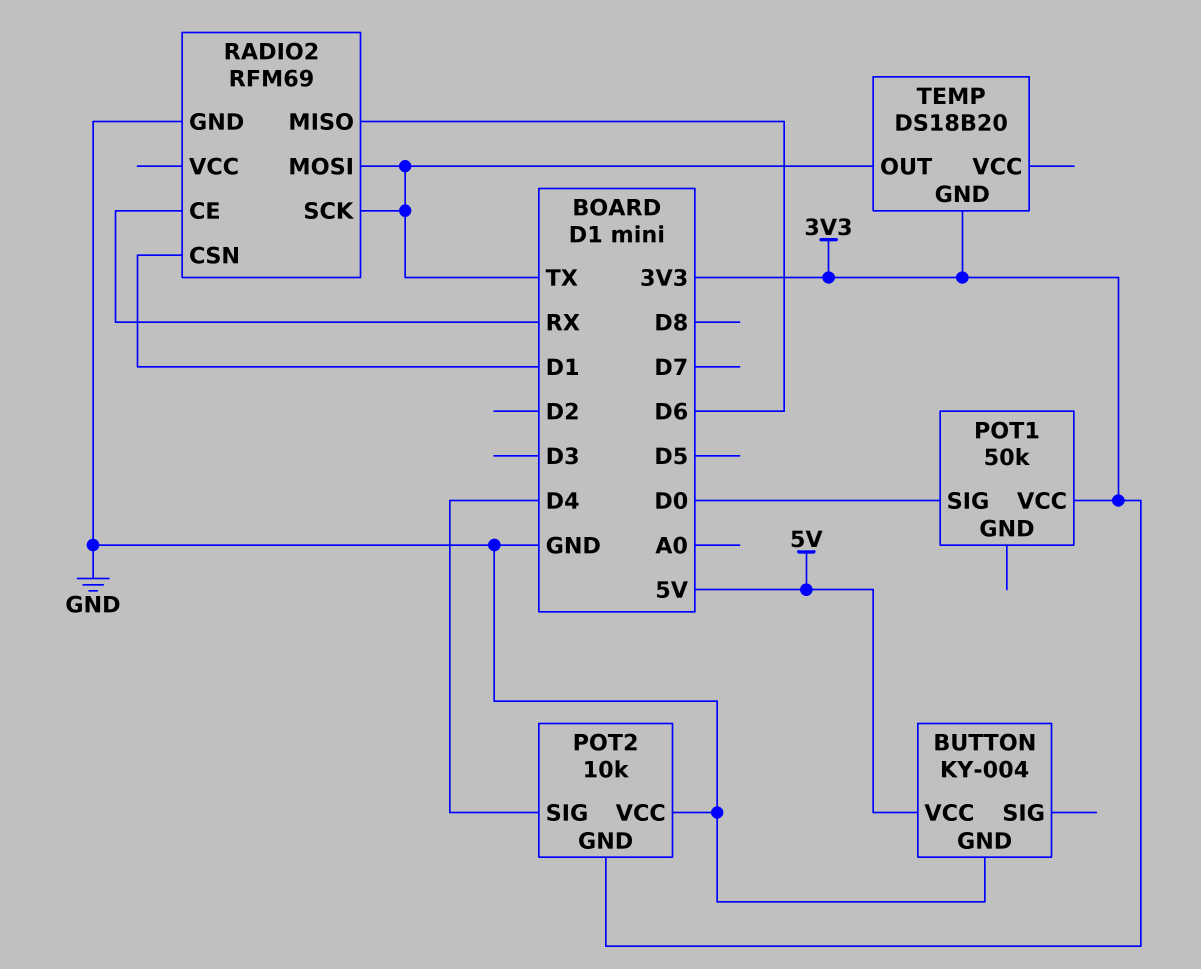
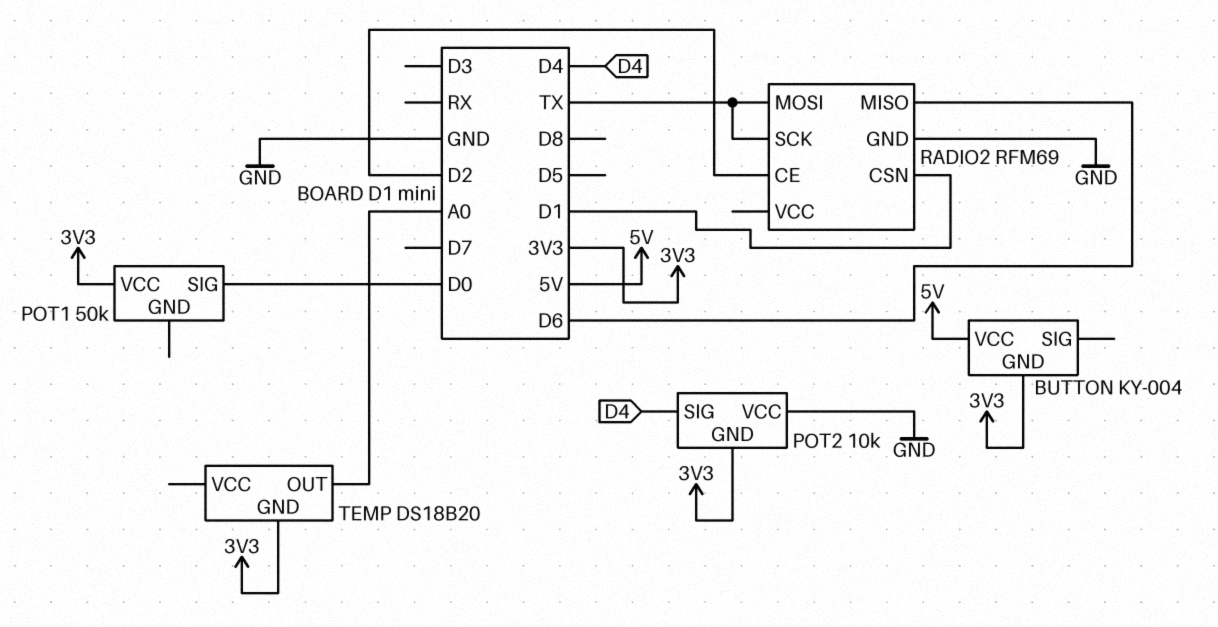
BUTTON pin GND: GND -> 3V3
RADIO2 pin CE: RX -> D2
TEMP pin OUT: TX -> A0

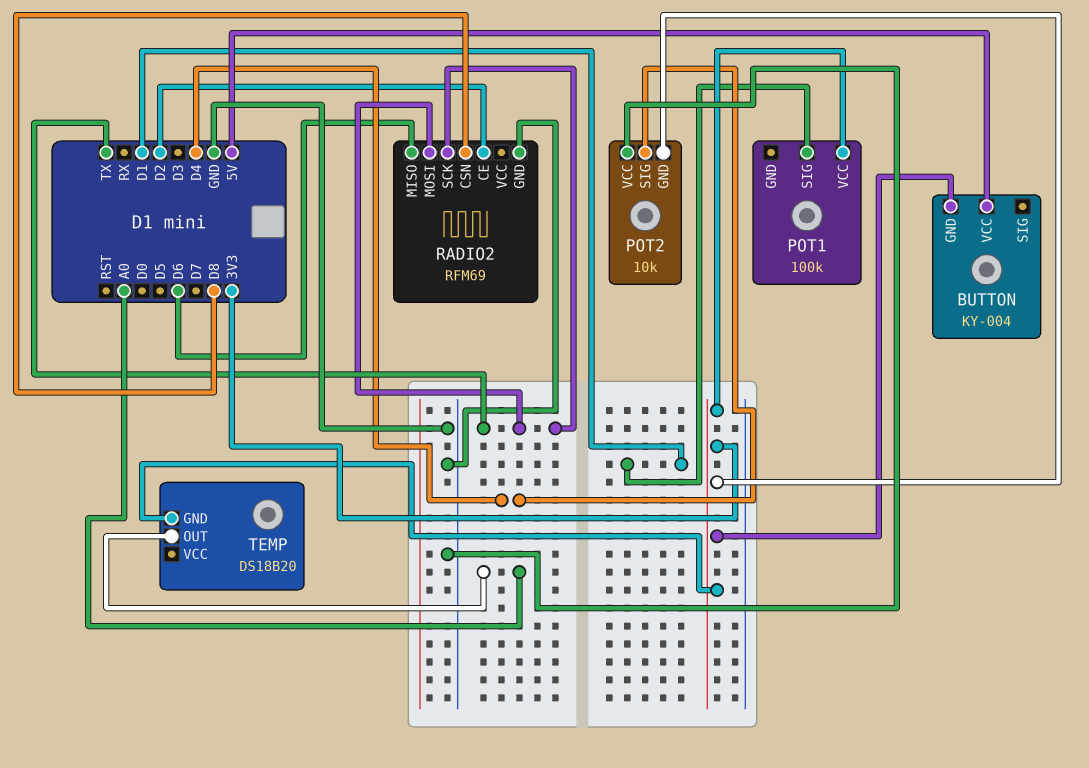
POT1: 50k -> 100k
POT1 pin SIG: D0 -> D1
RADIO2 pin CSN: D1 -> D8

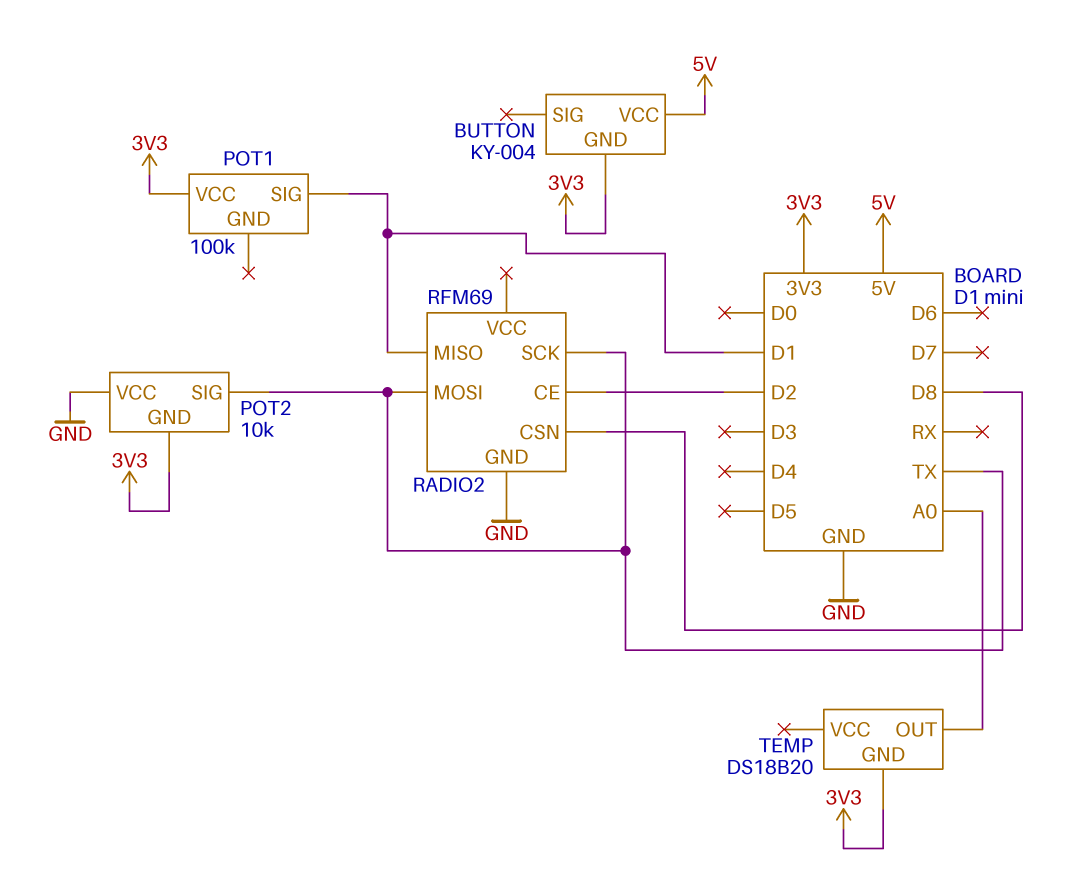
POT2 pin SIG: D4 -> TX
RADIO2 pin MISO: D6 -> D1

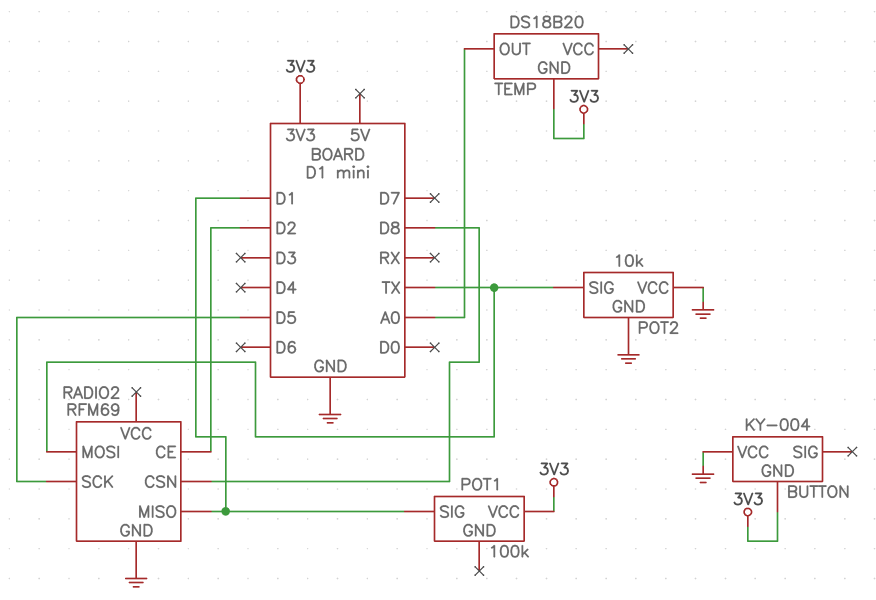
BUTTON pin VCC: 5V -> GND
POT2 pin GND: 3V3 -> GND
RADIO2 pin SCK: TX -> D5

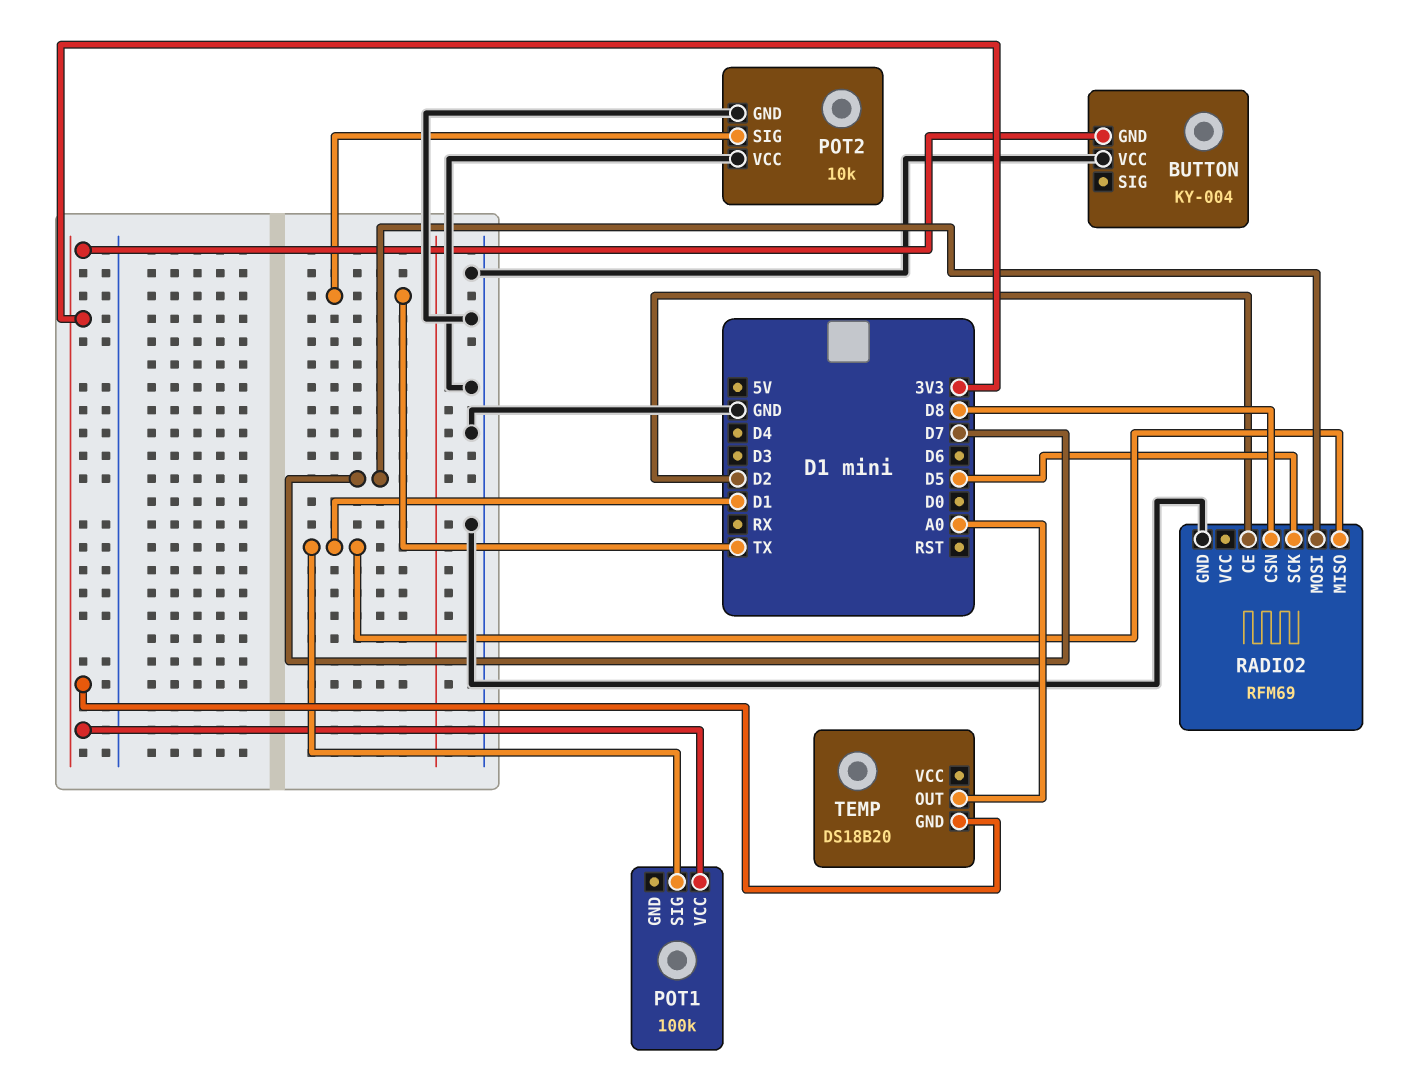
RADIO2 pin MOSI: TX -> D7

